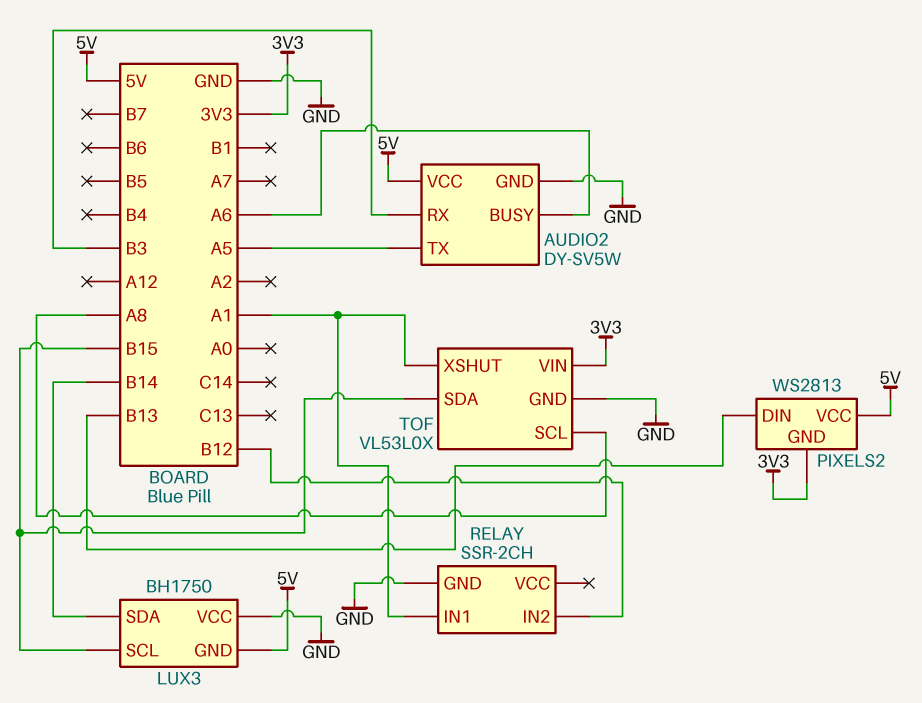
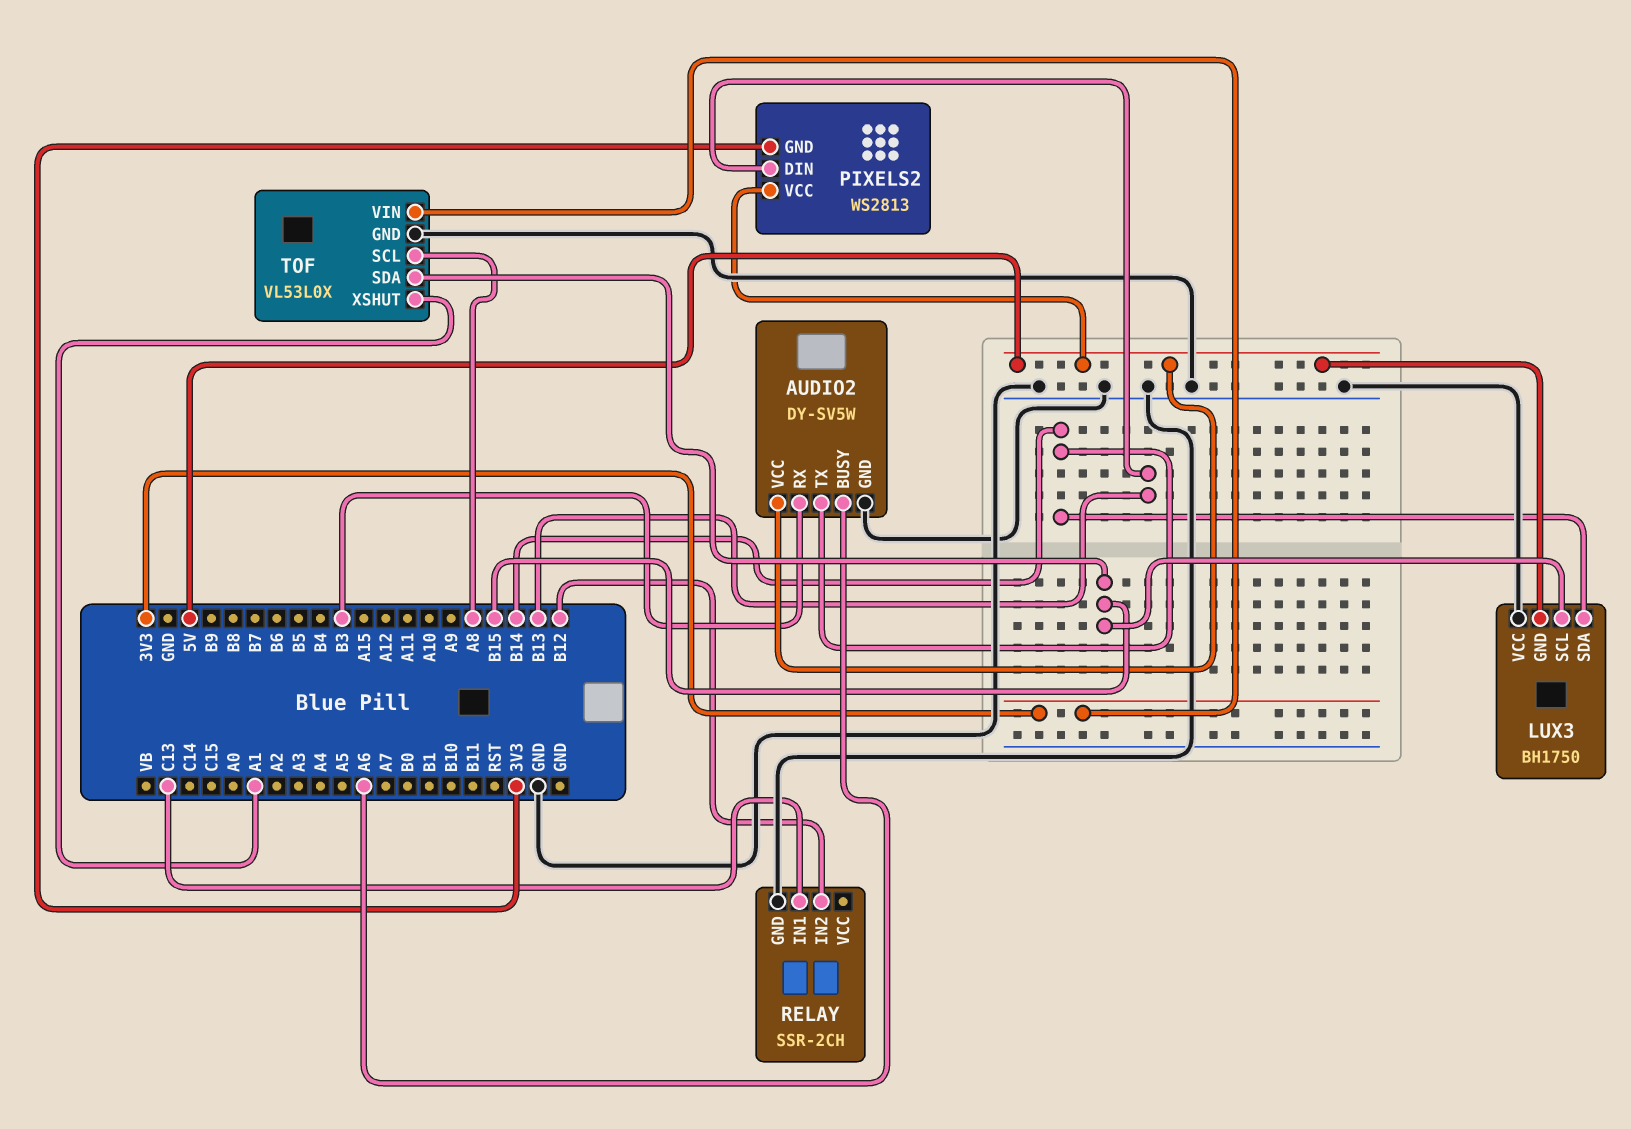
AUDIO2 pin TX: A5 -> B14
RELAY pin IN1: A1 -> C13

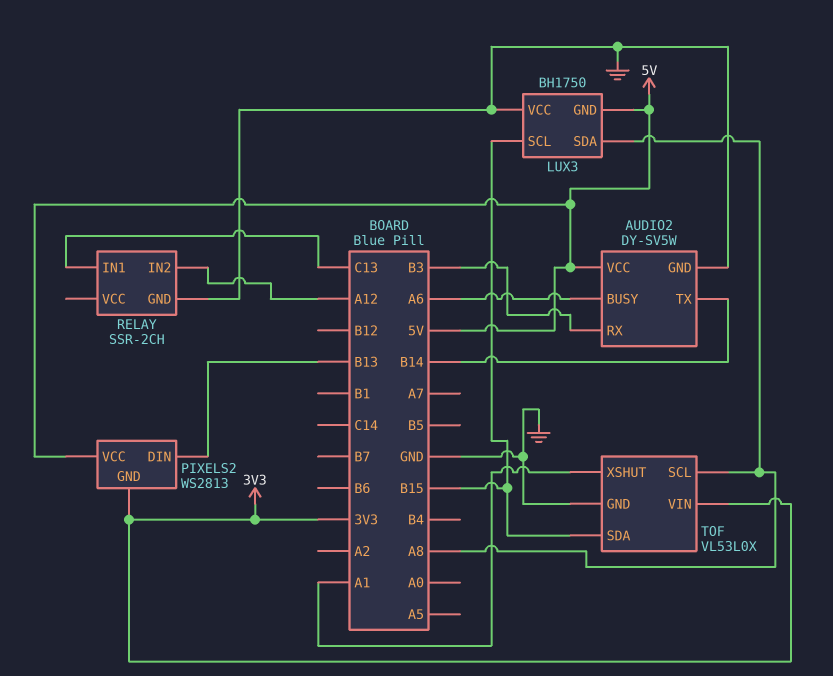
LUX3 pin SDA: B14 -> A8
RELAY pin IN2: B12 -> A12

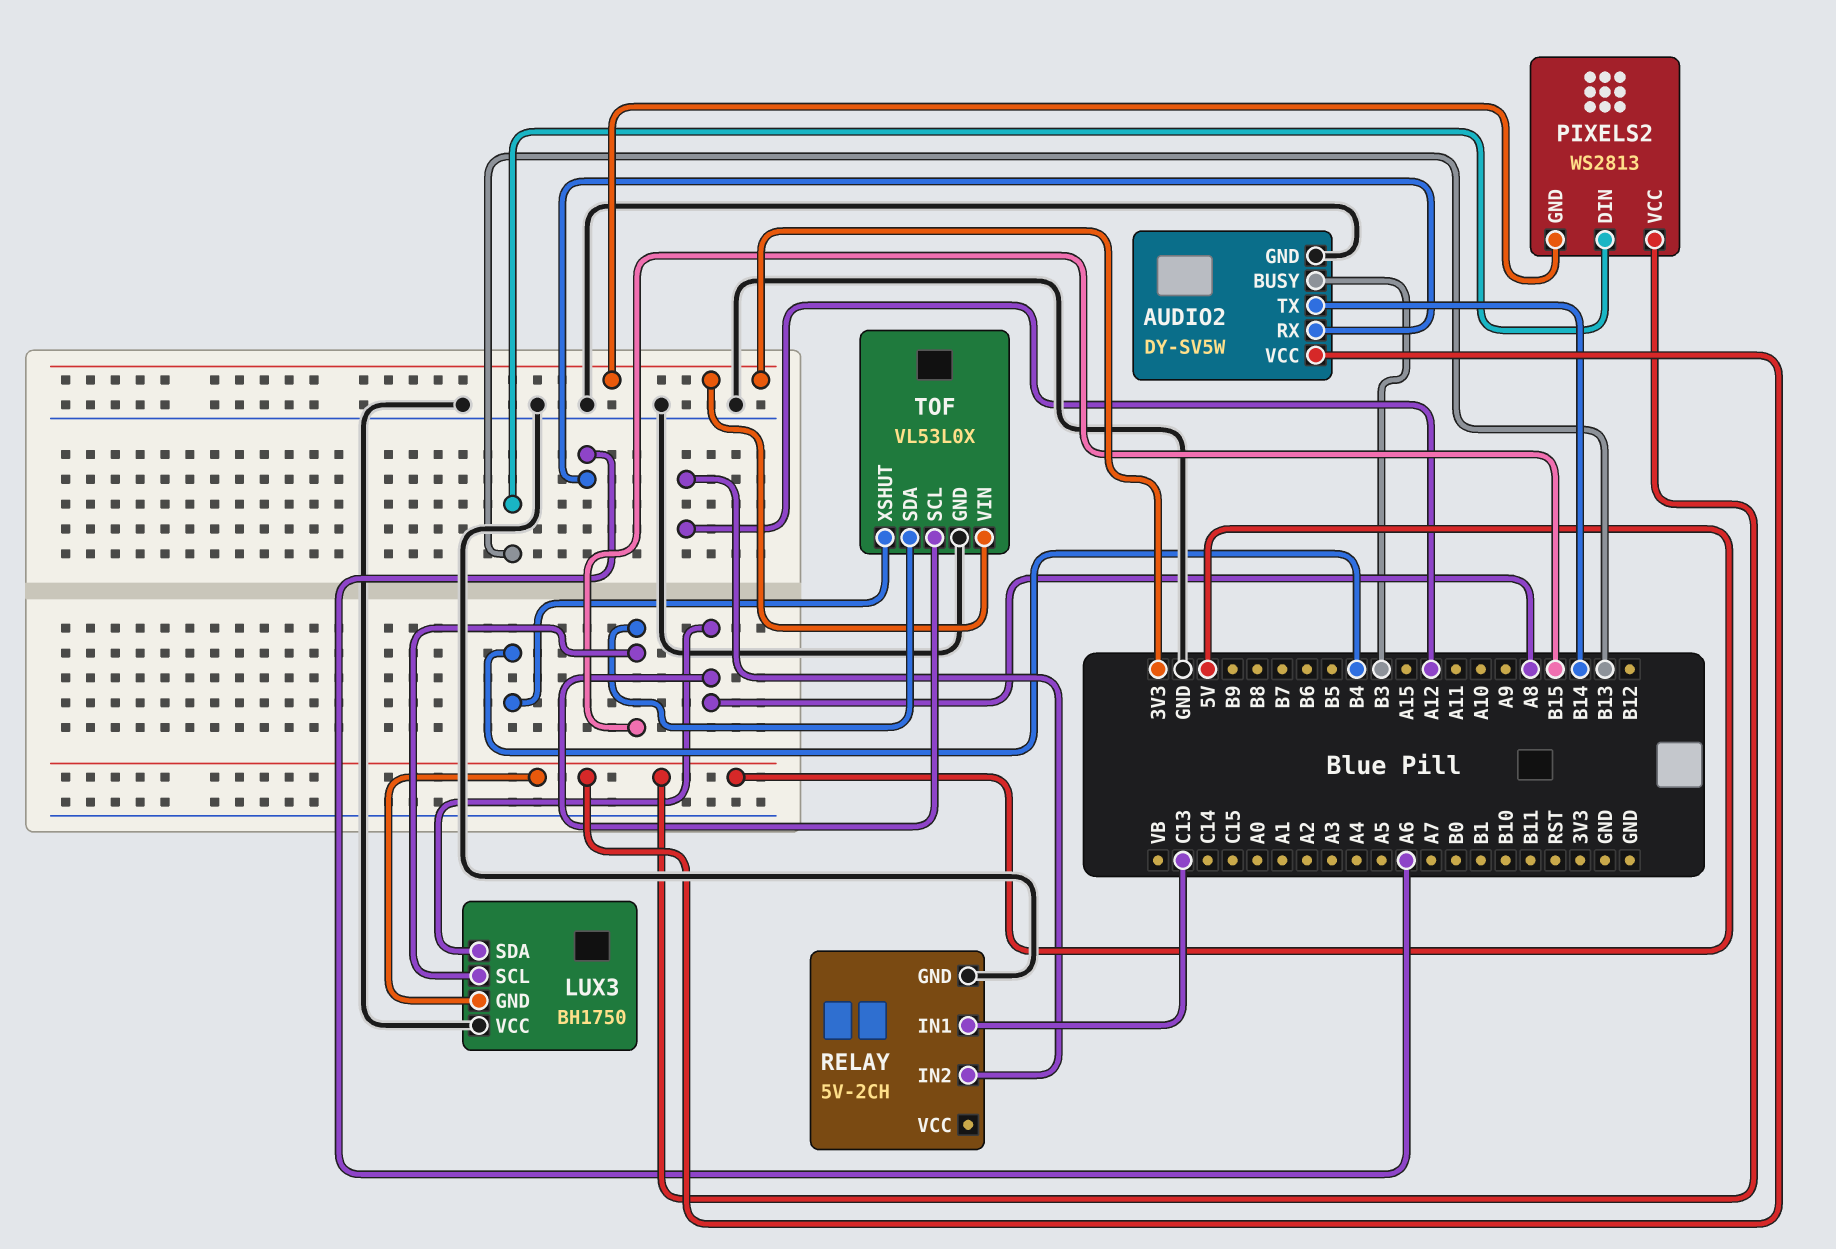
AUDIO2 pin BUSY: A6 -> B3
AUDIO2 pin RX: B3 -> A6
RELAY: SSR-2CH -> 5V-2CH
TOF pin XSHUT: A1 -> B4

